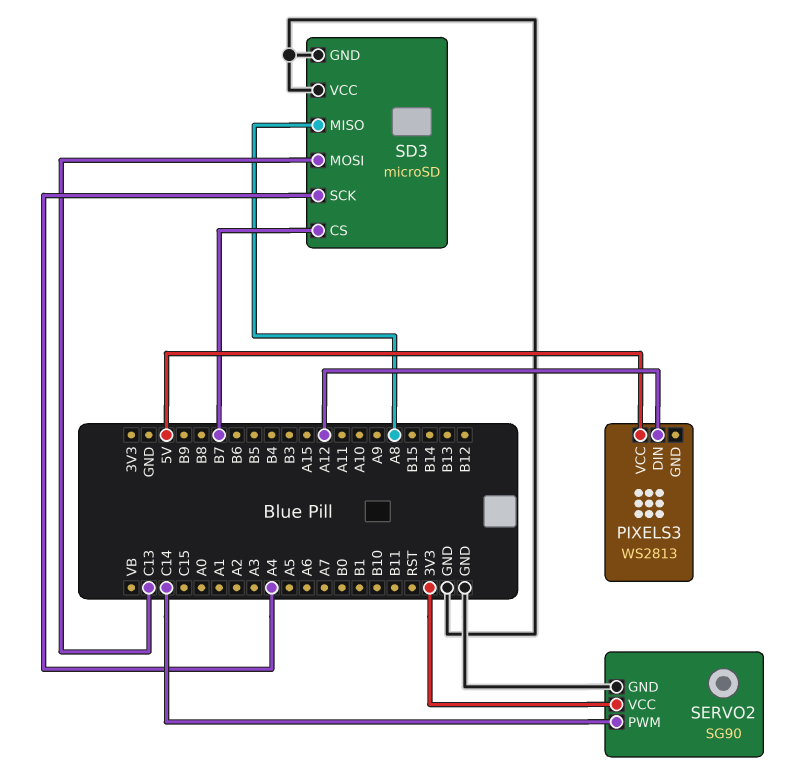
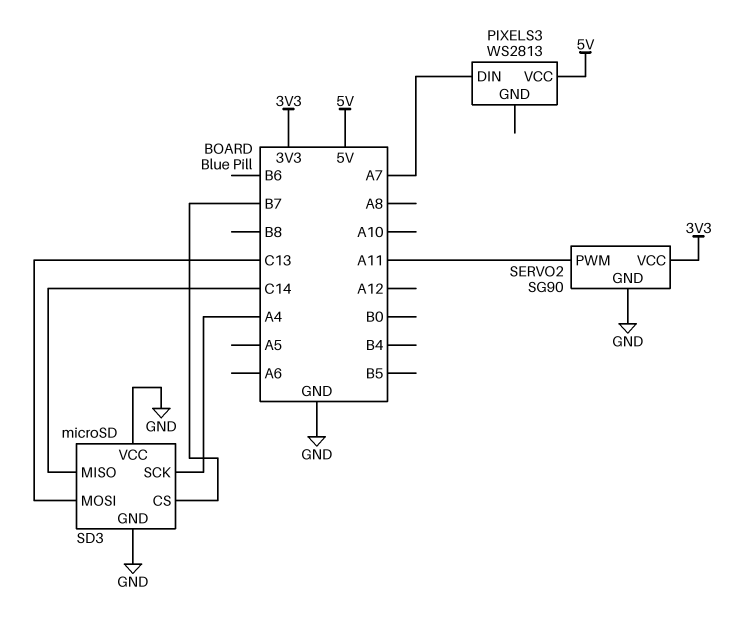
PIXELS3 pin DIN: A12 -> A7
SD3 pin MISO: A8 -> C14
SERVO2 pin PWM: C14 -> A11

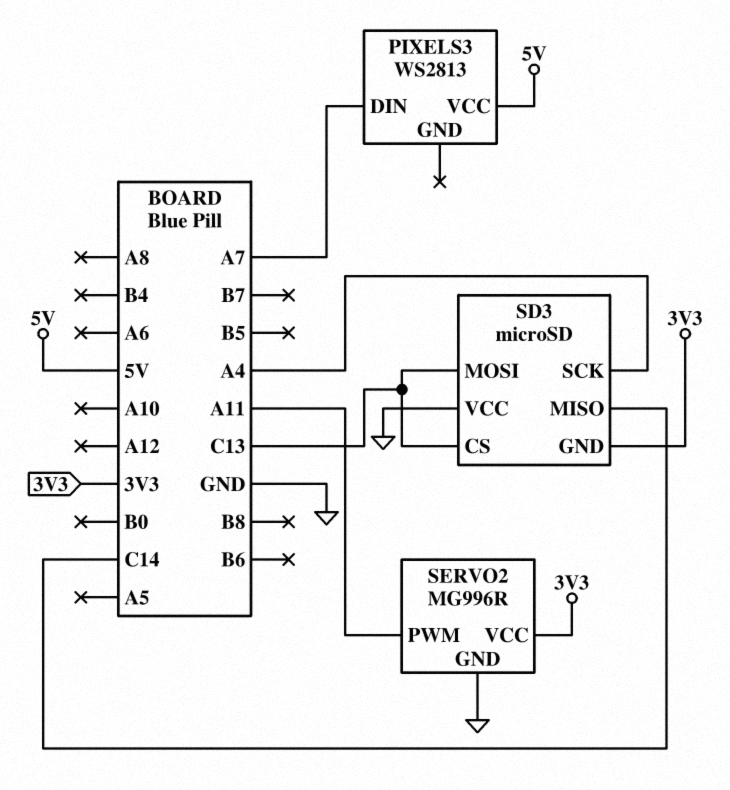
SD3 pin CS: B7 -> C13
SD3 pin GND: GND -> 3V3
SERVO2: SG90 -> MG996R

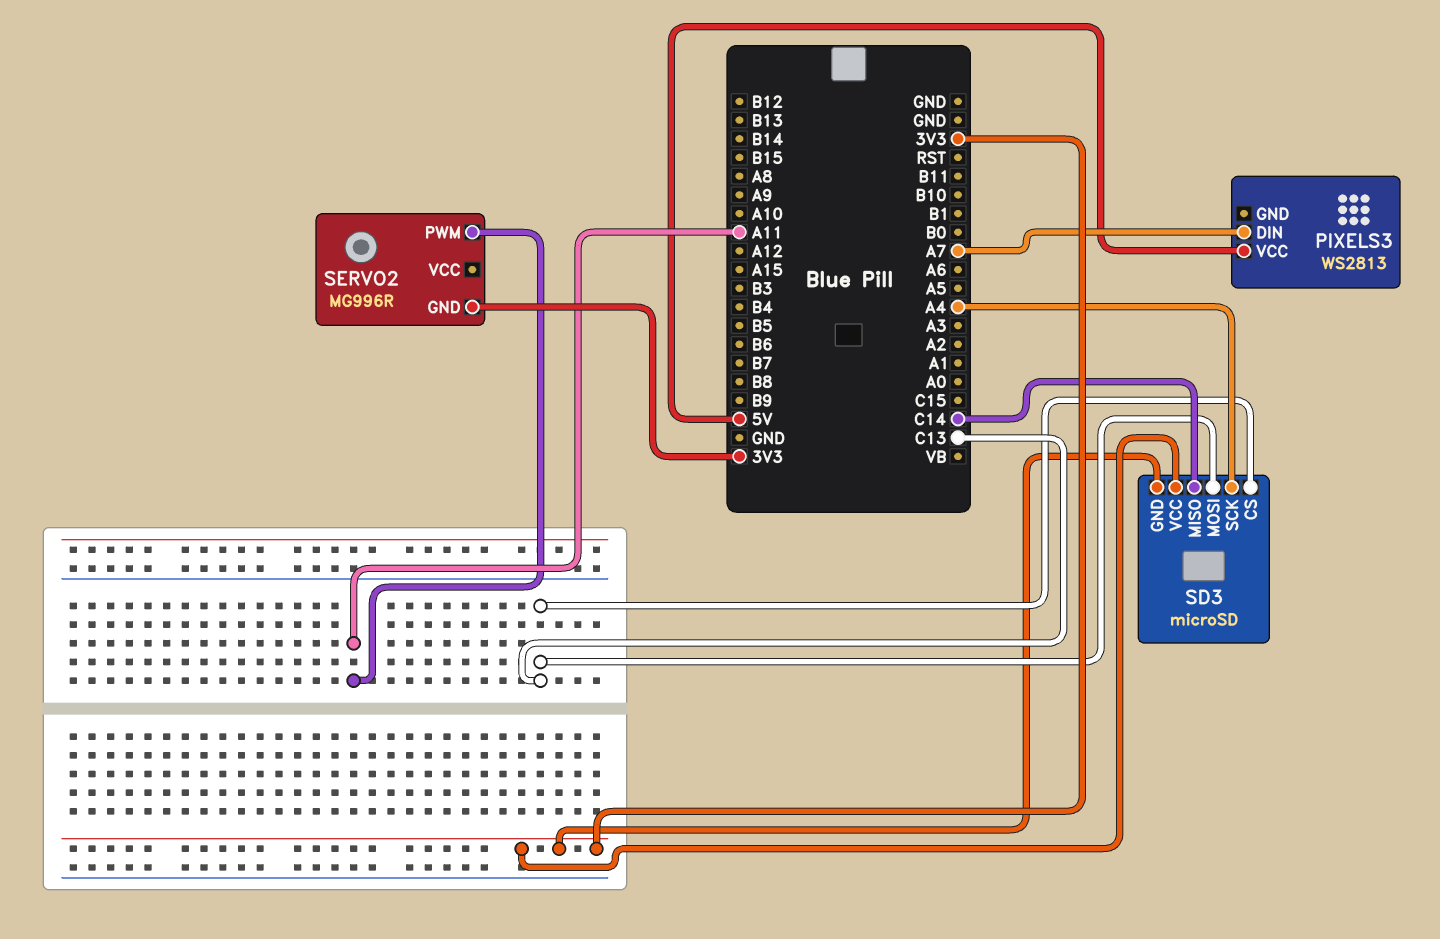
SD3 pin VCC: GND -> 3V3
SERVO2 pin GND: GND -> 3V3
SERVO2 pin VCC: 3V3 -> none

